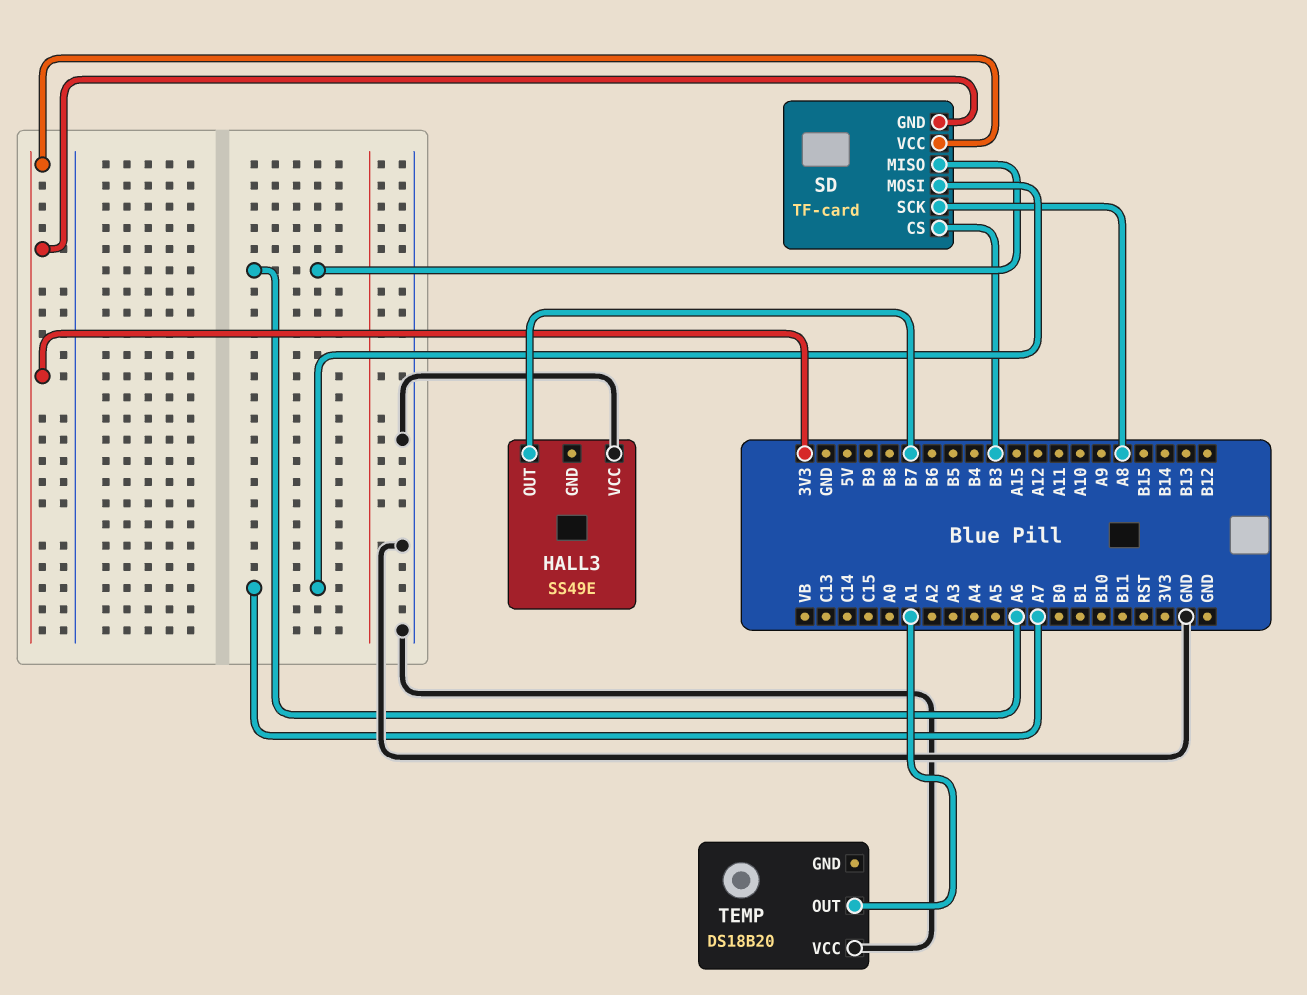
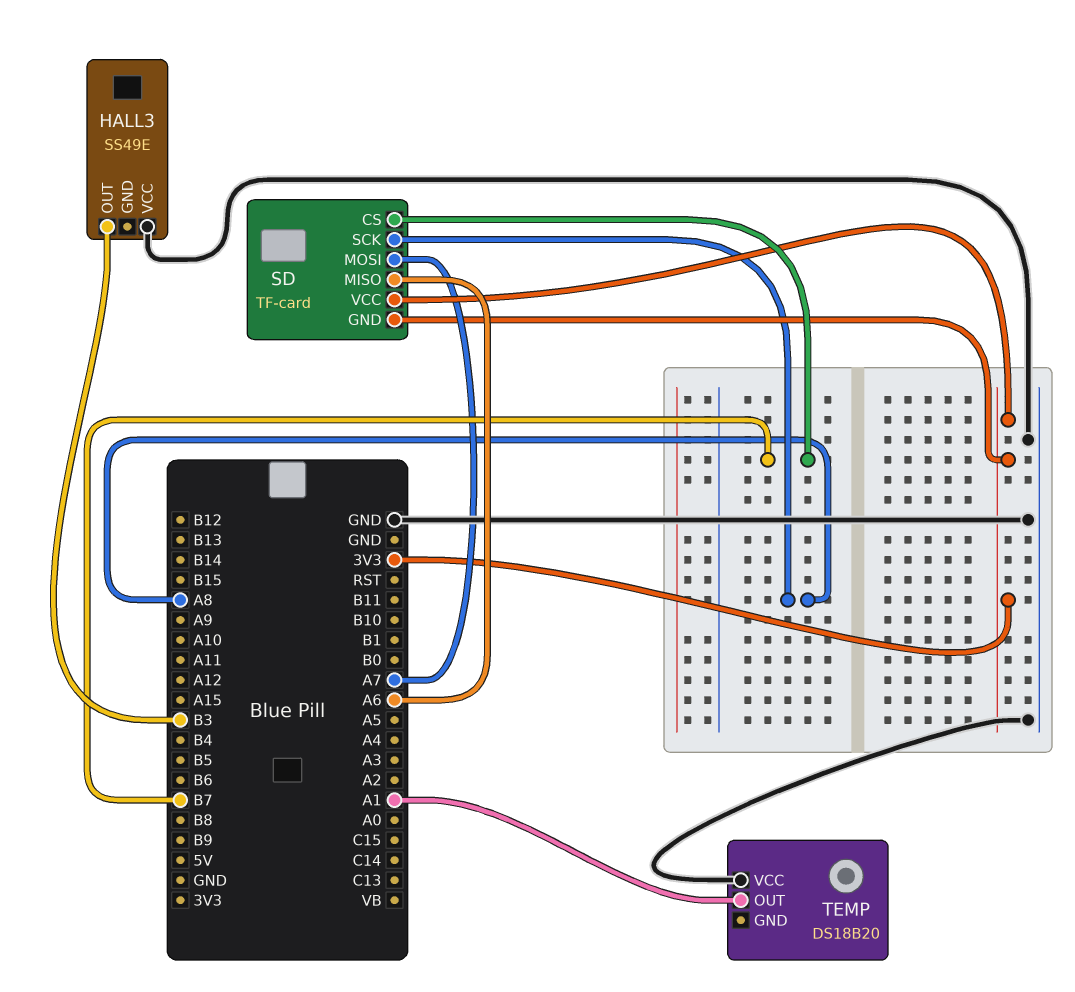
HALL3 pin OUT: B7 -> B3
SD pin CS: B3 -> B7

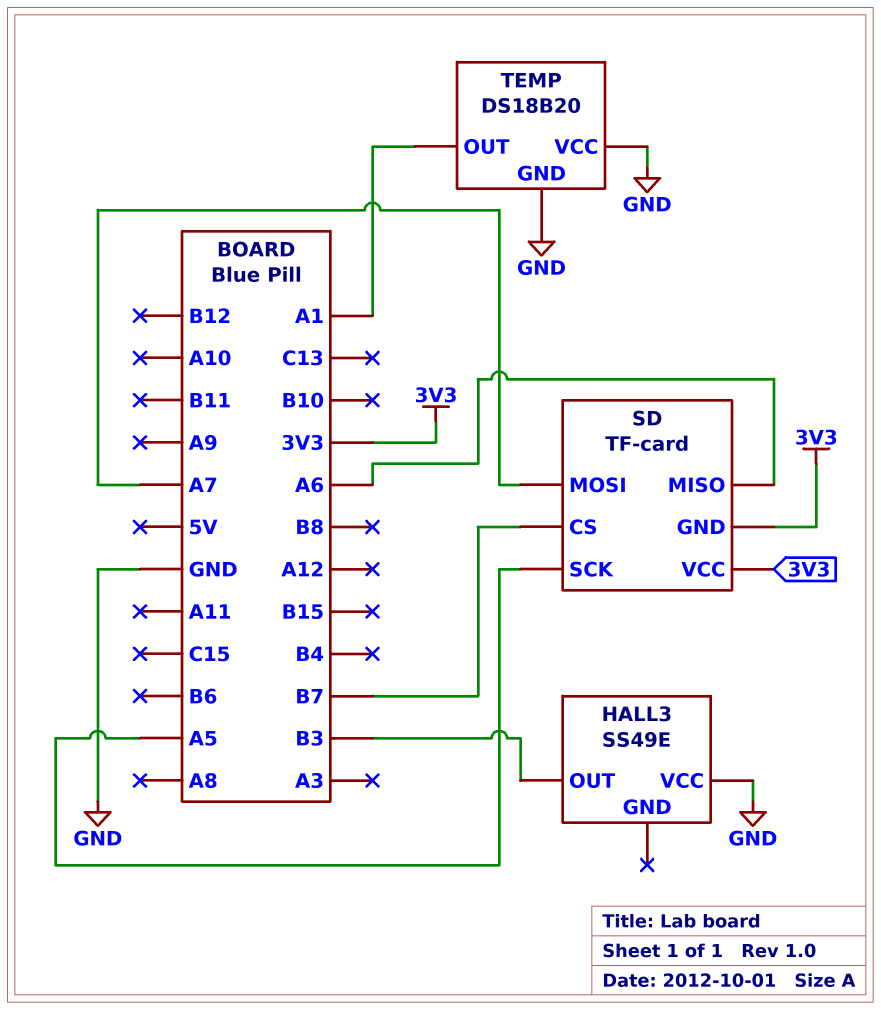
SD pin SCK: A8 -> A5
TEMP pin GND: none -> GND

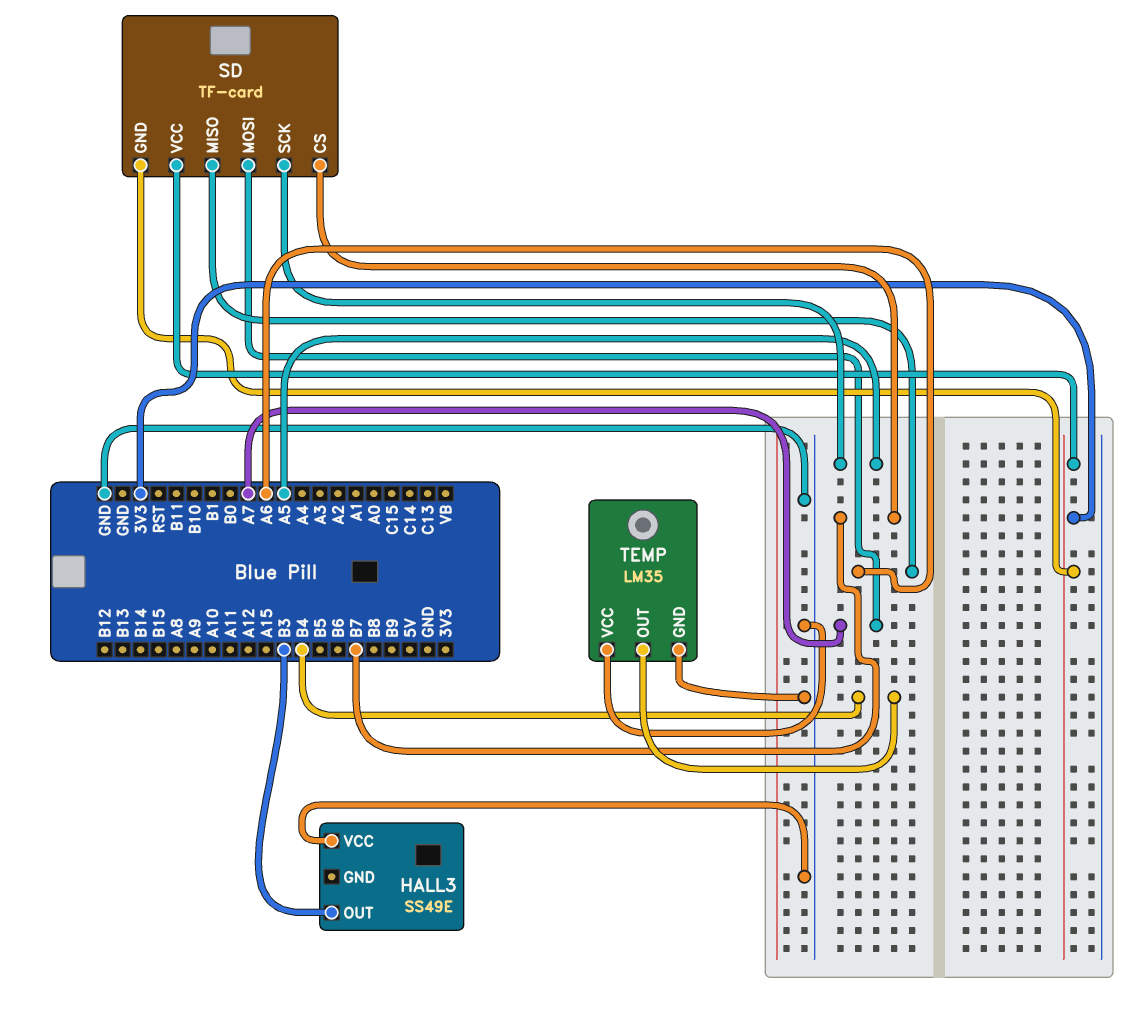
TEMP: DS18B20 -> LM35
TEMP pin OUT: A1 -> B4

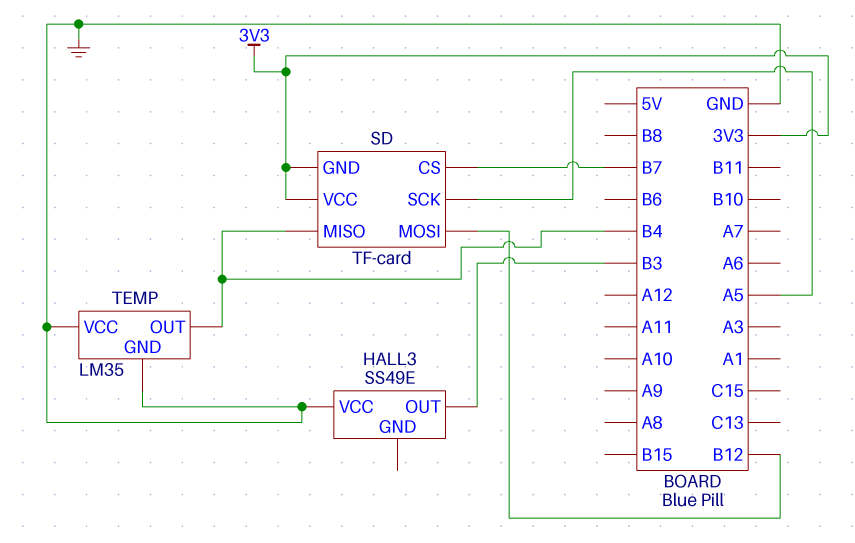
SD pin MISO: A6 -> B4
SD pin MOSI: A7 -> B12

